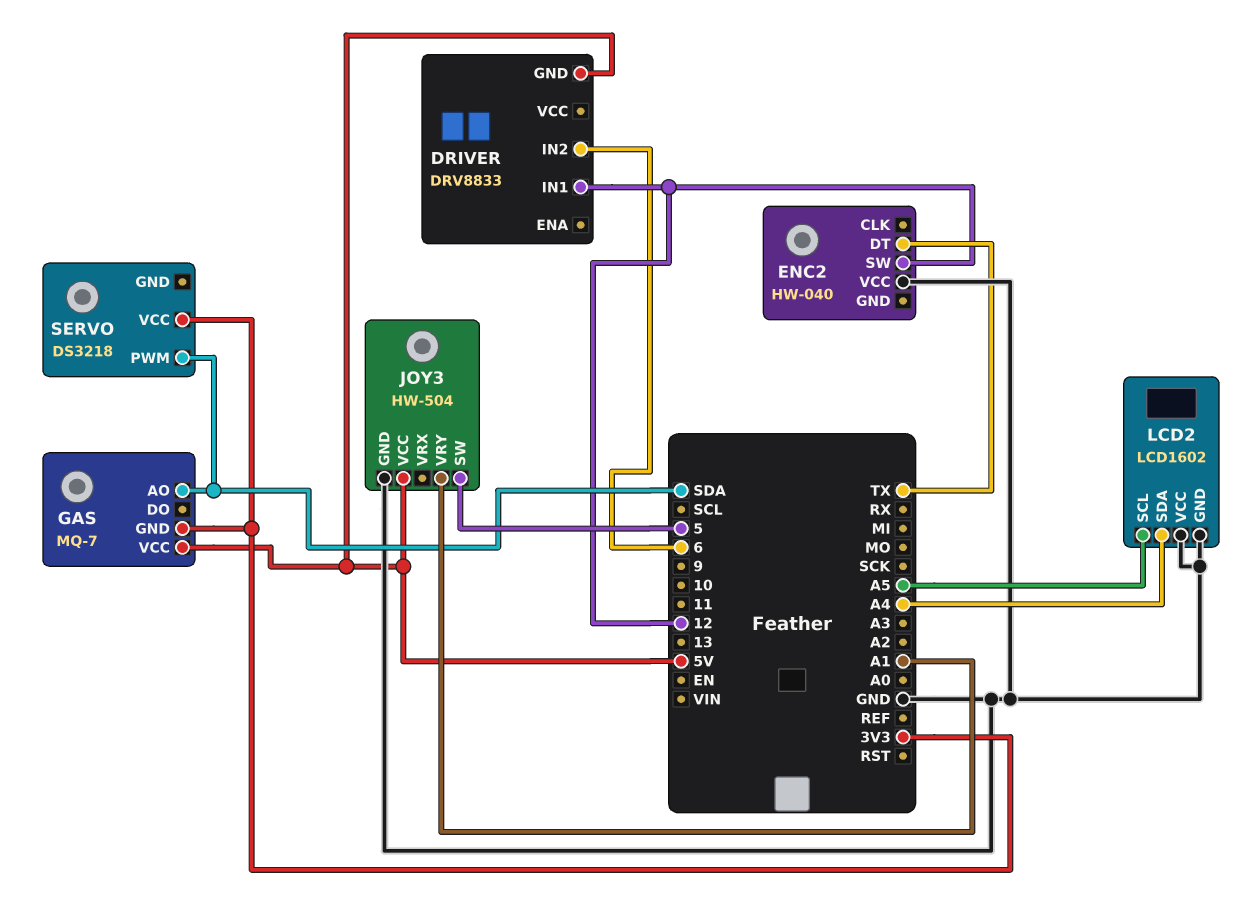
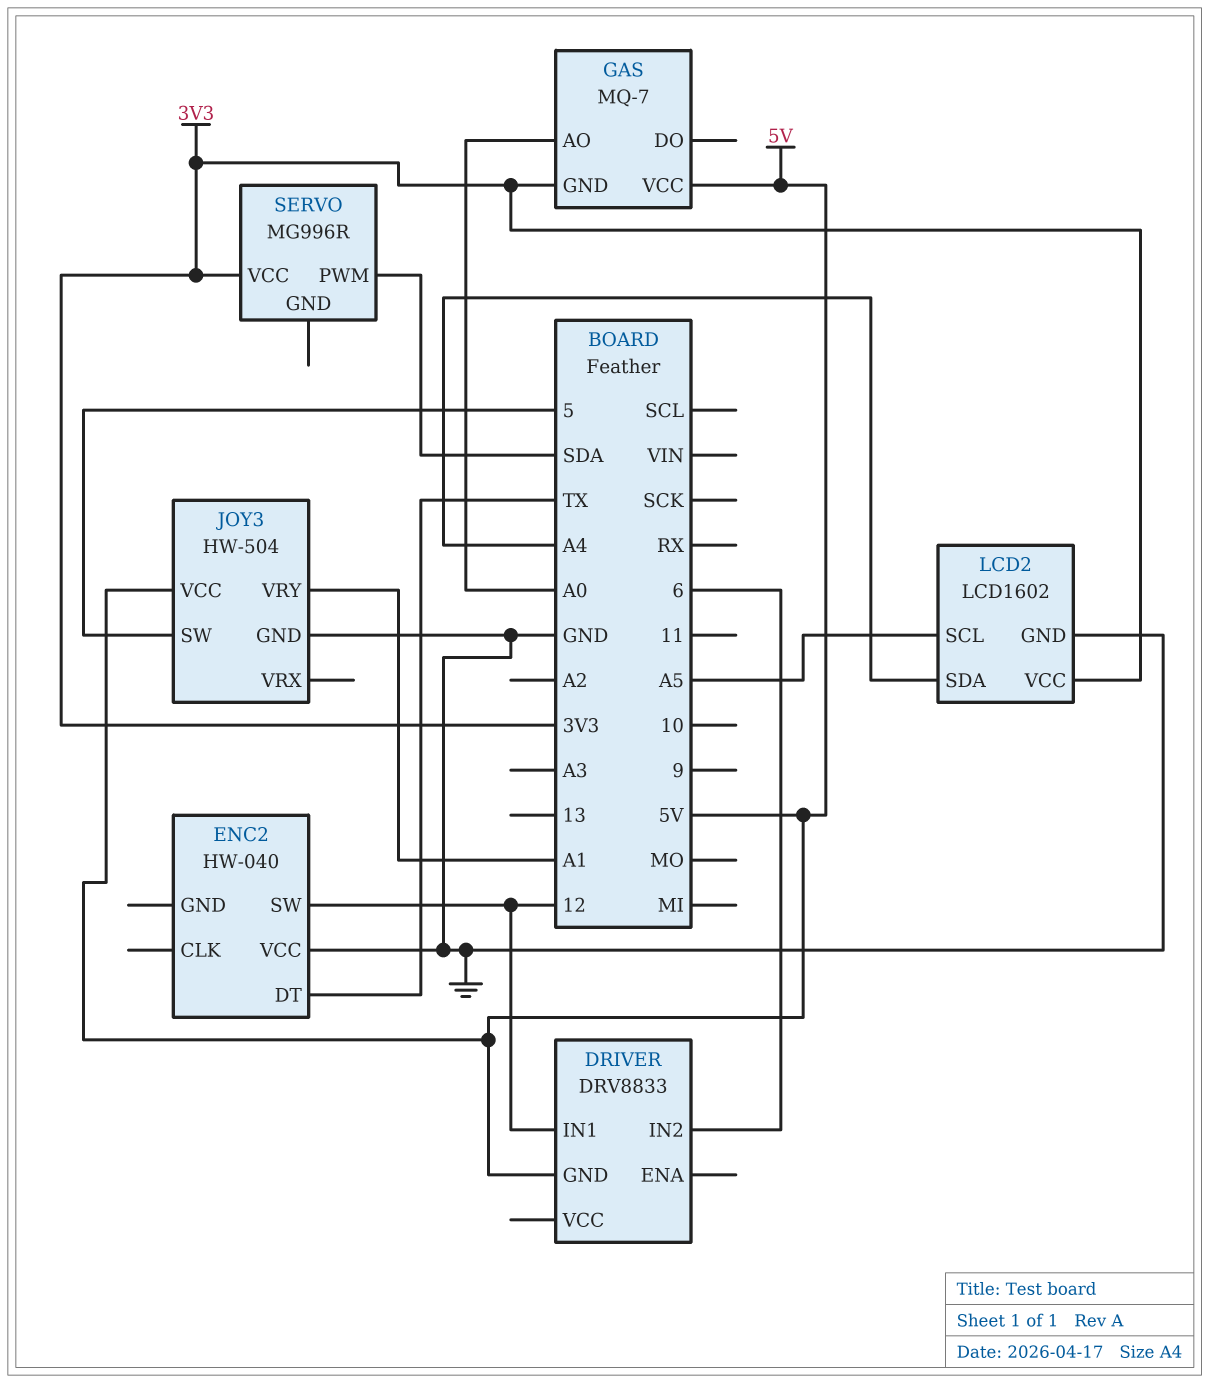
GAS pin AO: SDA -> A0
LCD2 pin VCC: GND -> 3V3
SERVO: DS3218 -> MG996R

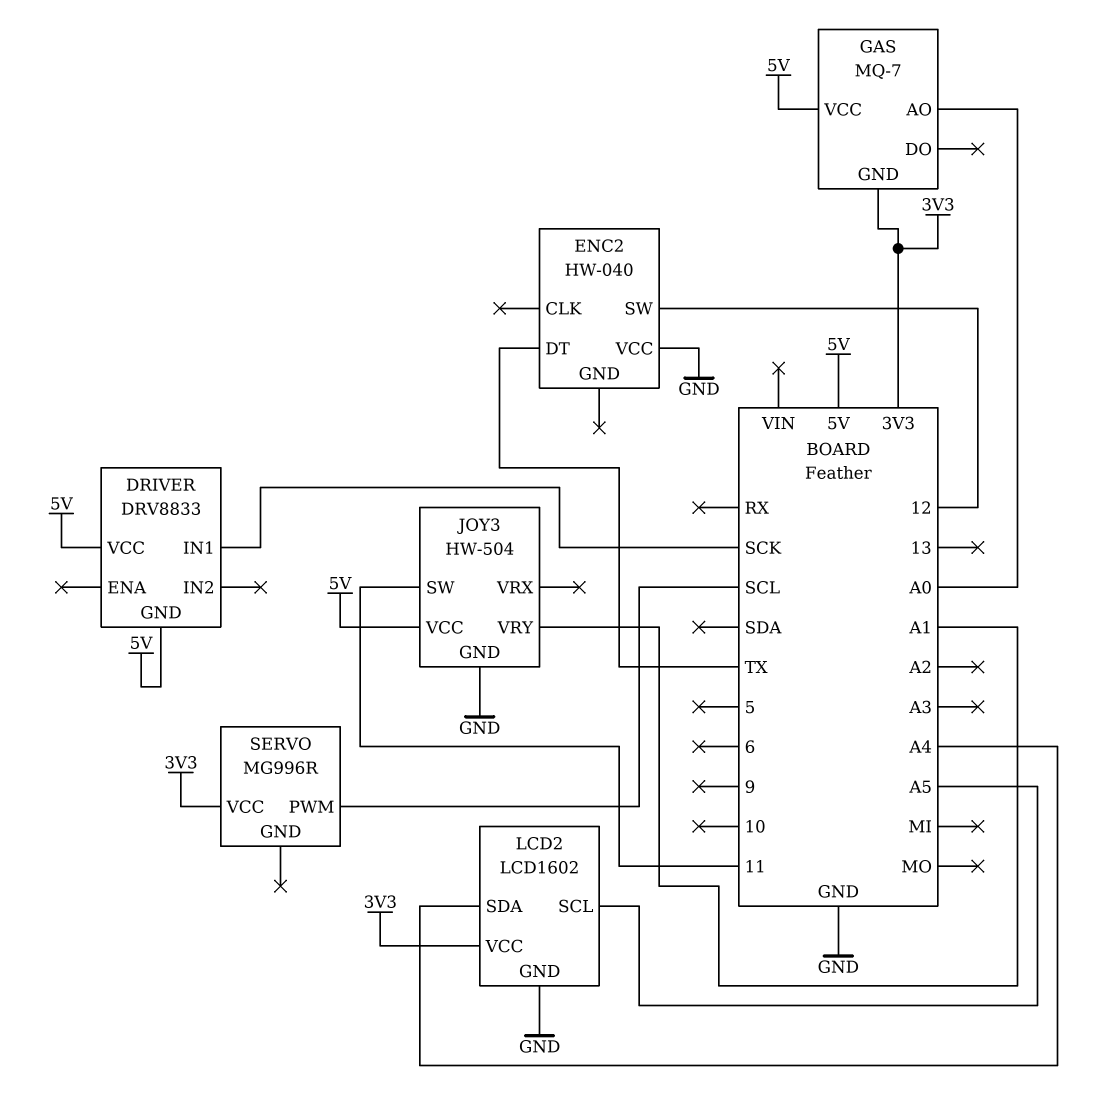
DRIVER pin IN1: 12 -> SCK
DRIVER pin IN2: 6 -> none
DRIVER pin VCC: none -> 5V
JOY3 pin SW: 5 -> 11
SERVO pin PWM: SDA -> SCL

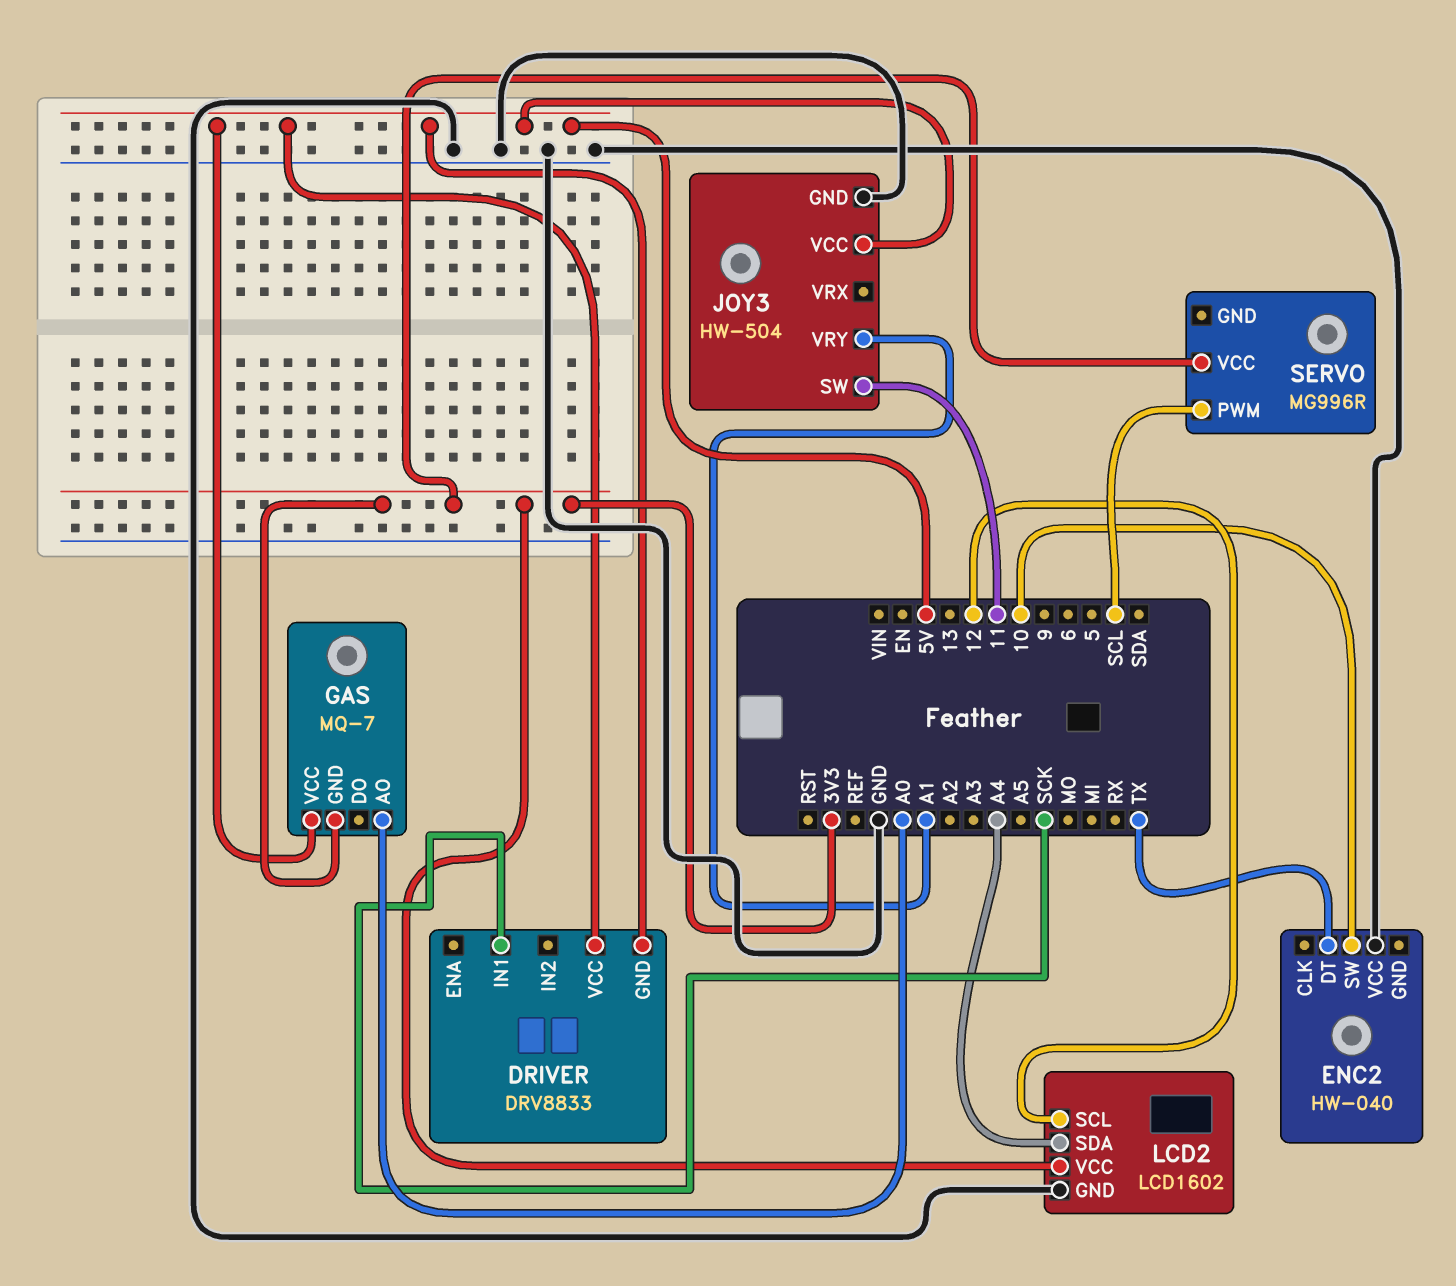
ENC2 pin SW: 12 -> 10
LCD2 pin SCL: A5 -> 12

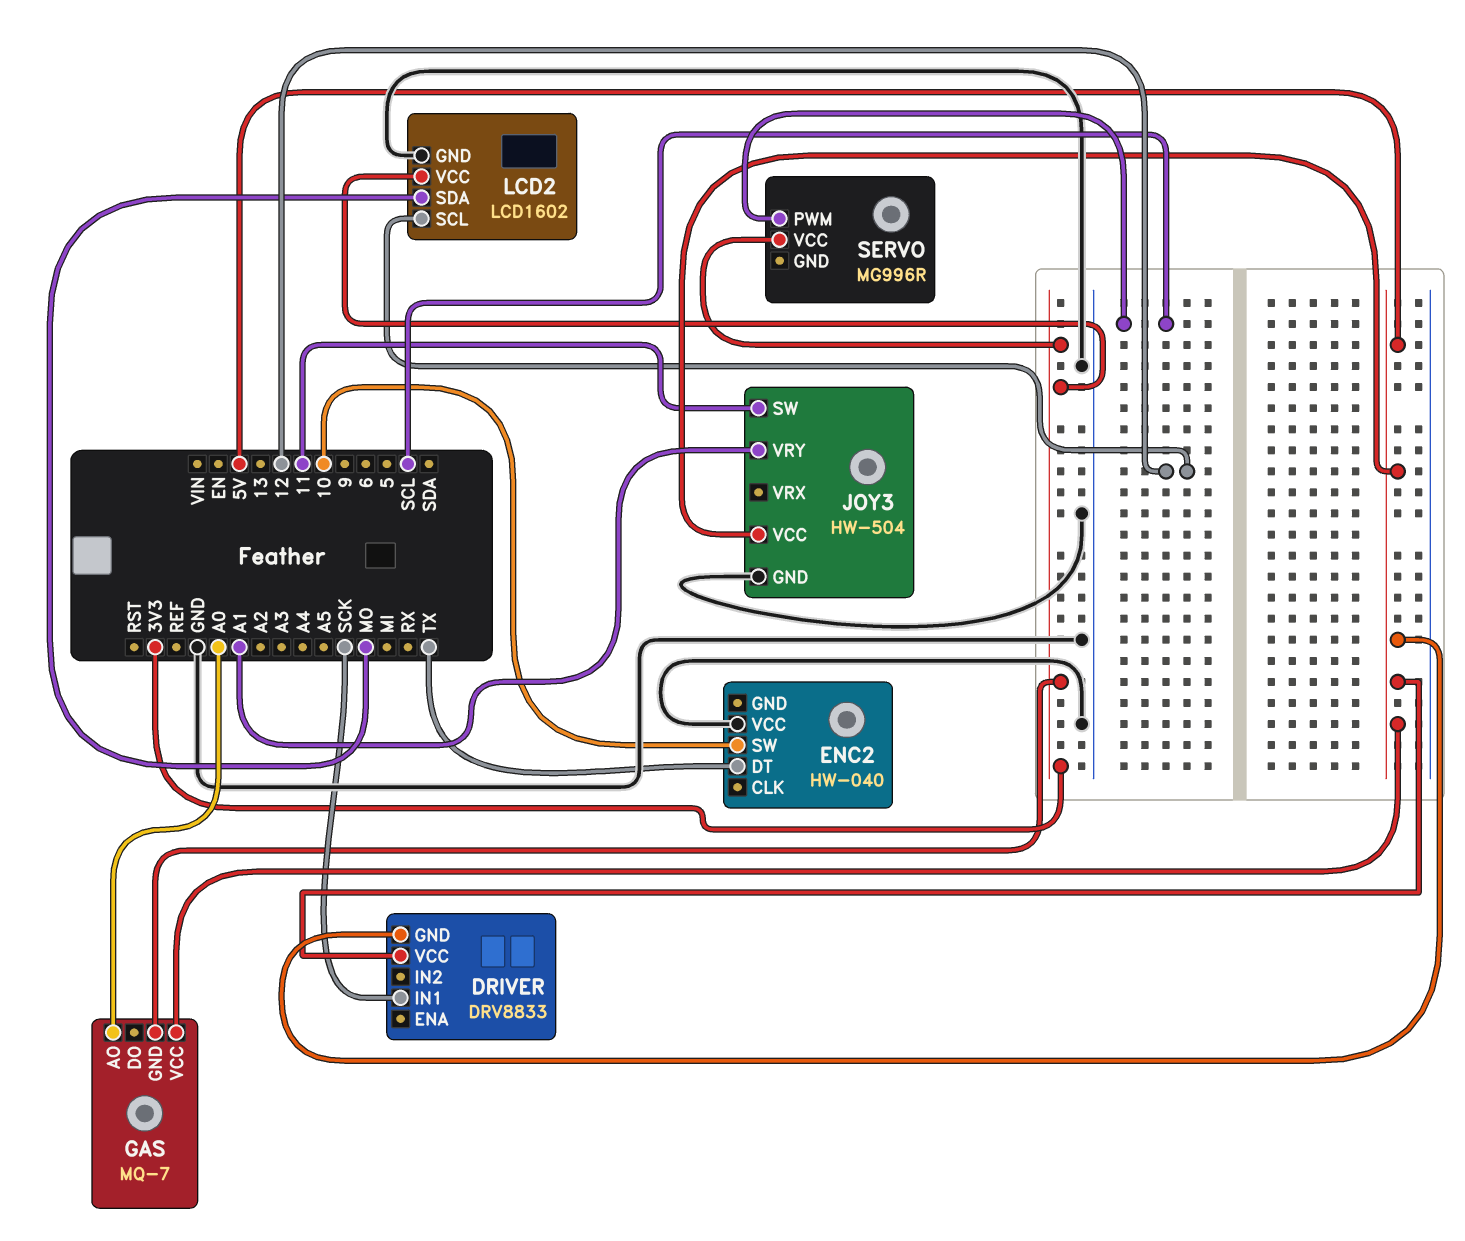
LCD2 pin SDA: A4 -> MO

